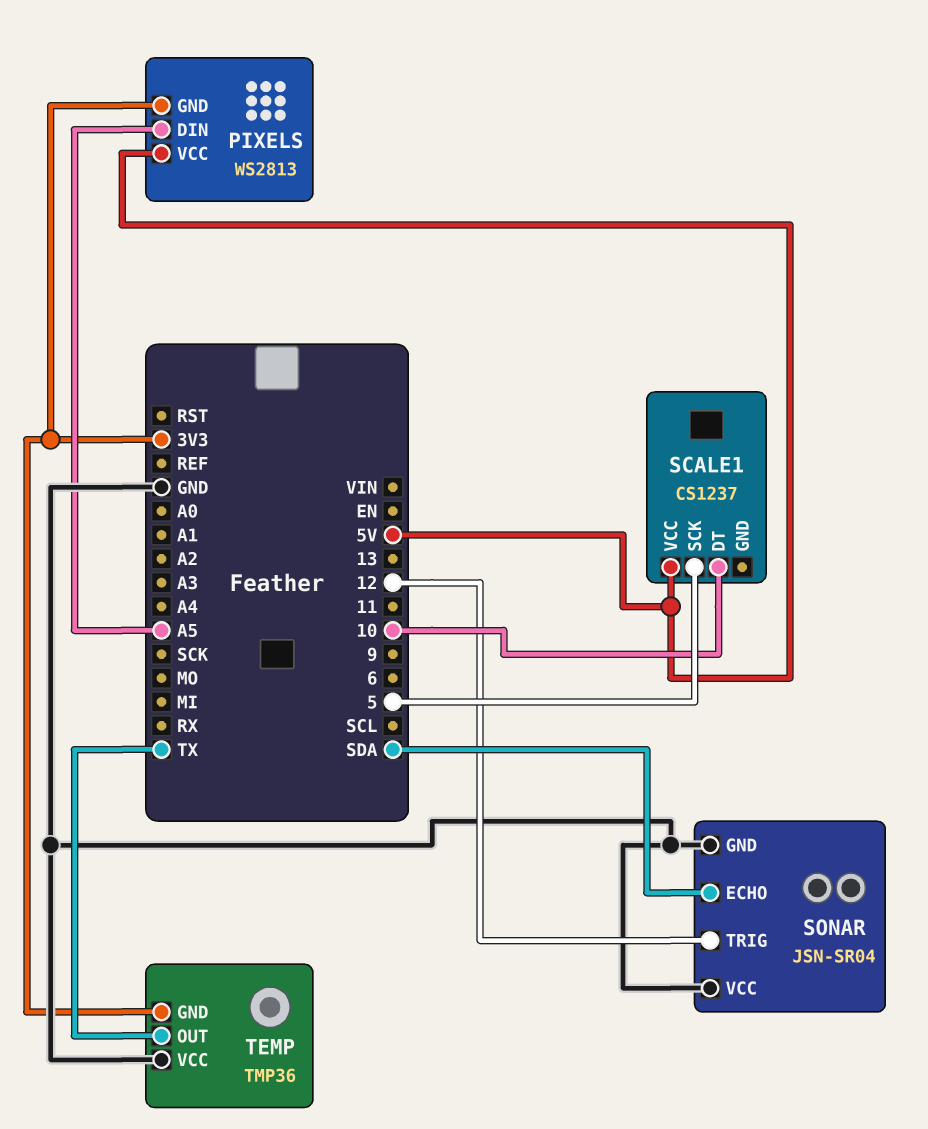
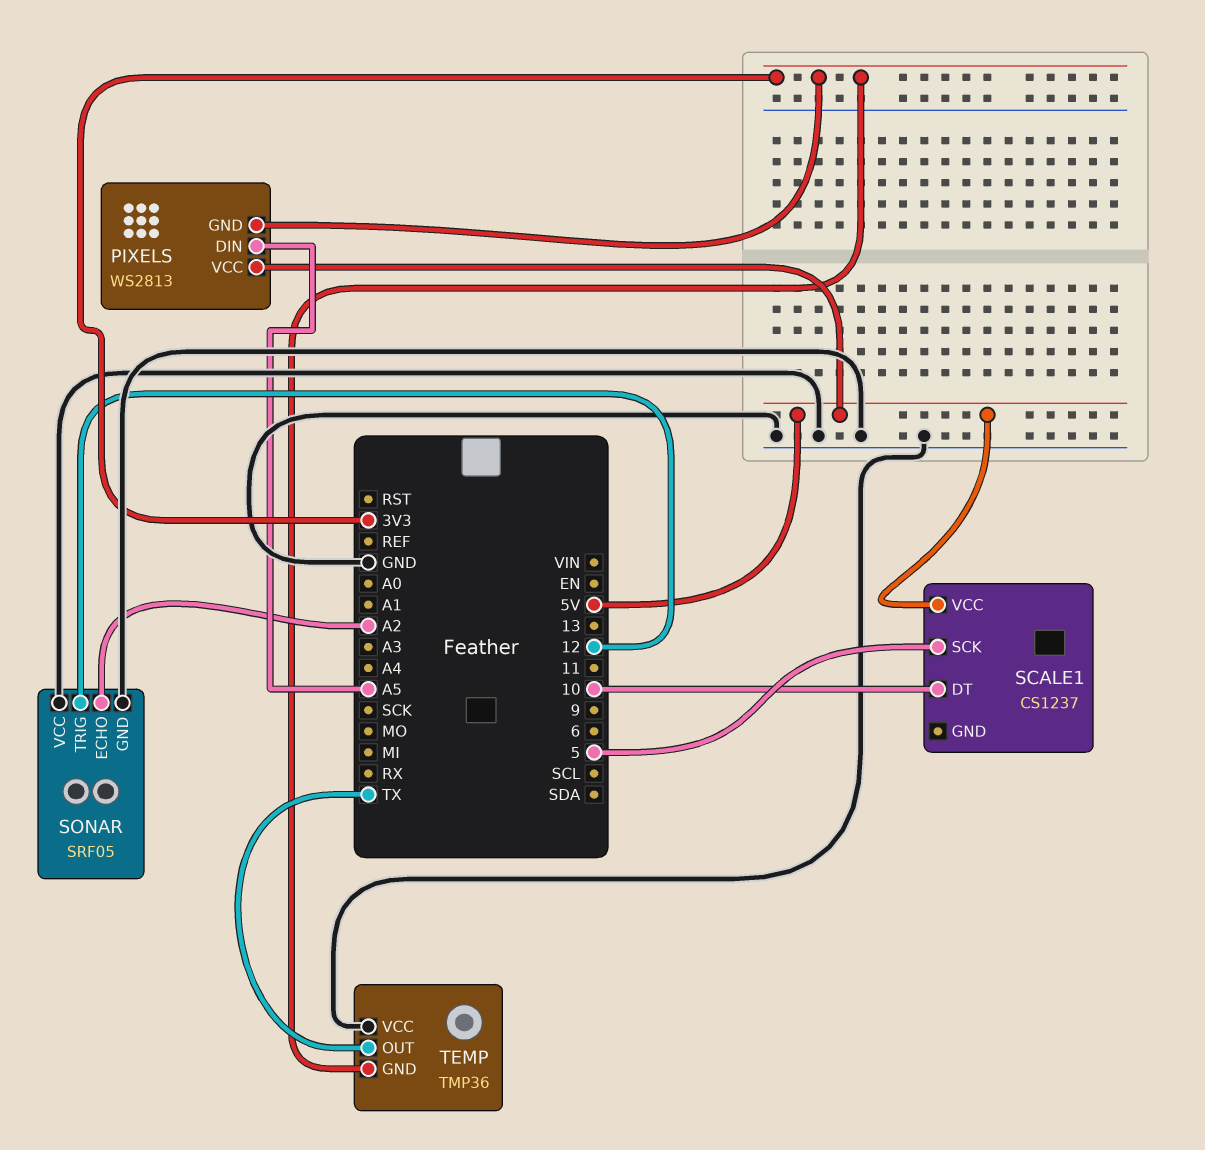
SONAR: JSN-SR04 -> SRF05
SONAR pin ECHO: SDA -> A2

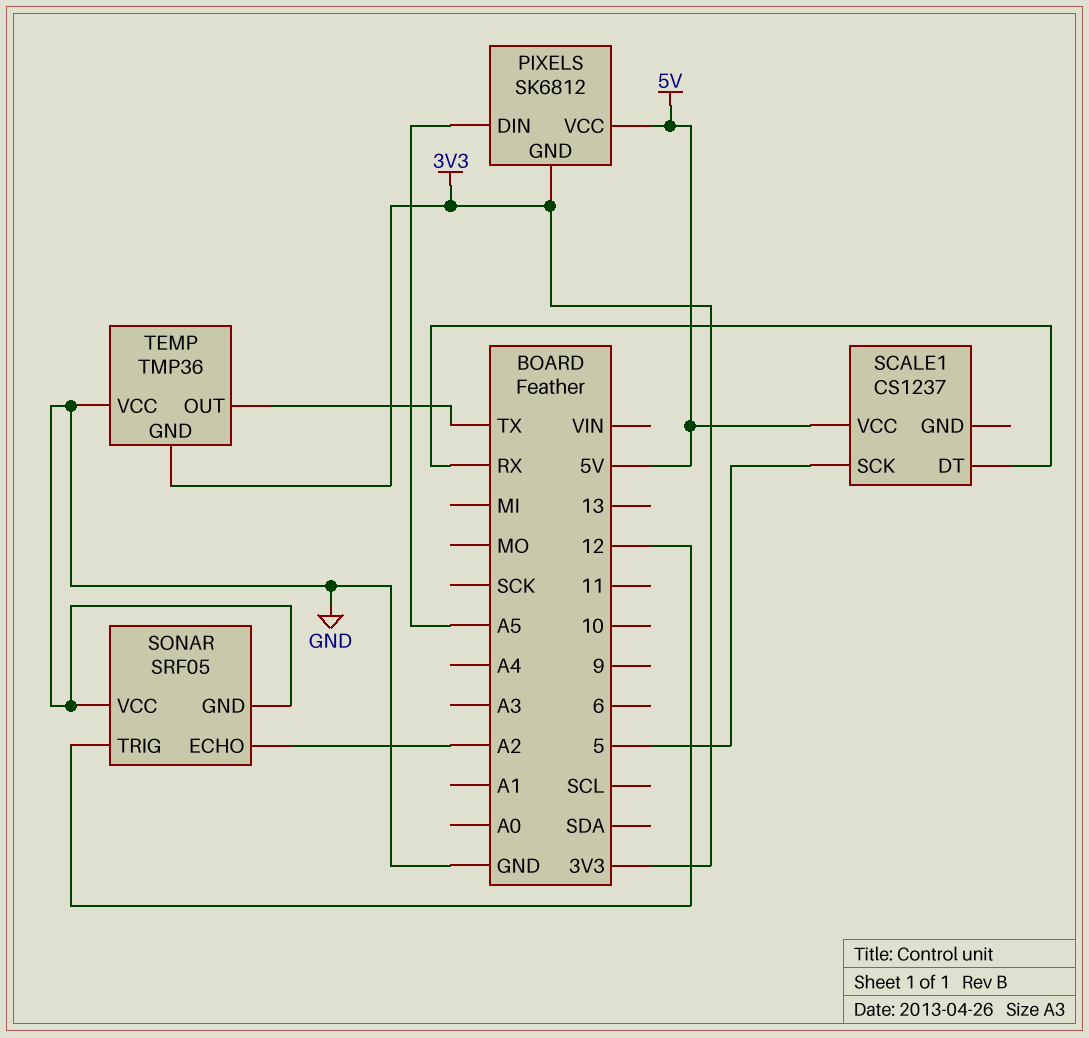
PIXELS: WS2813 -> SK6812
SCALE1 pin DT: 10 -> RX

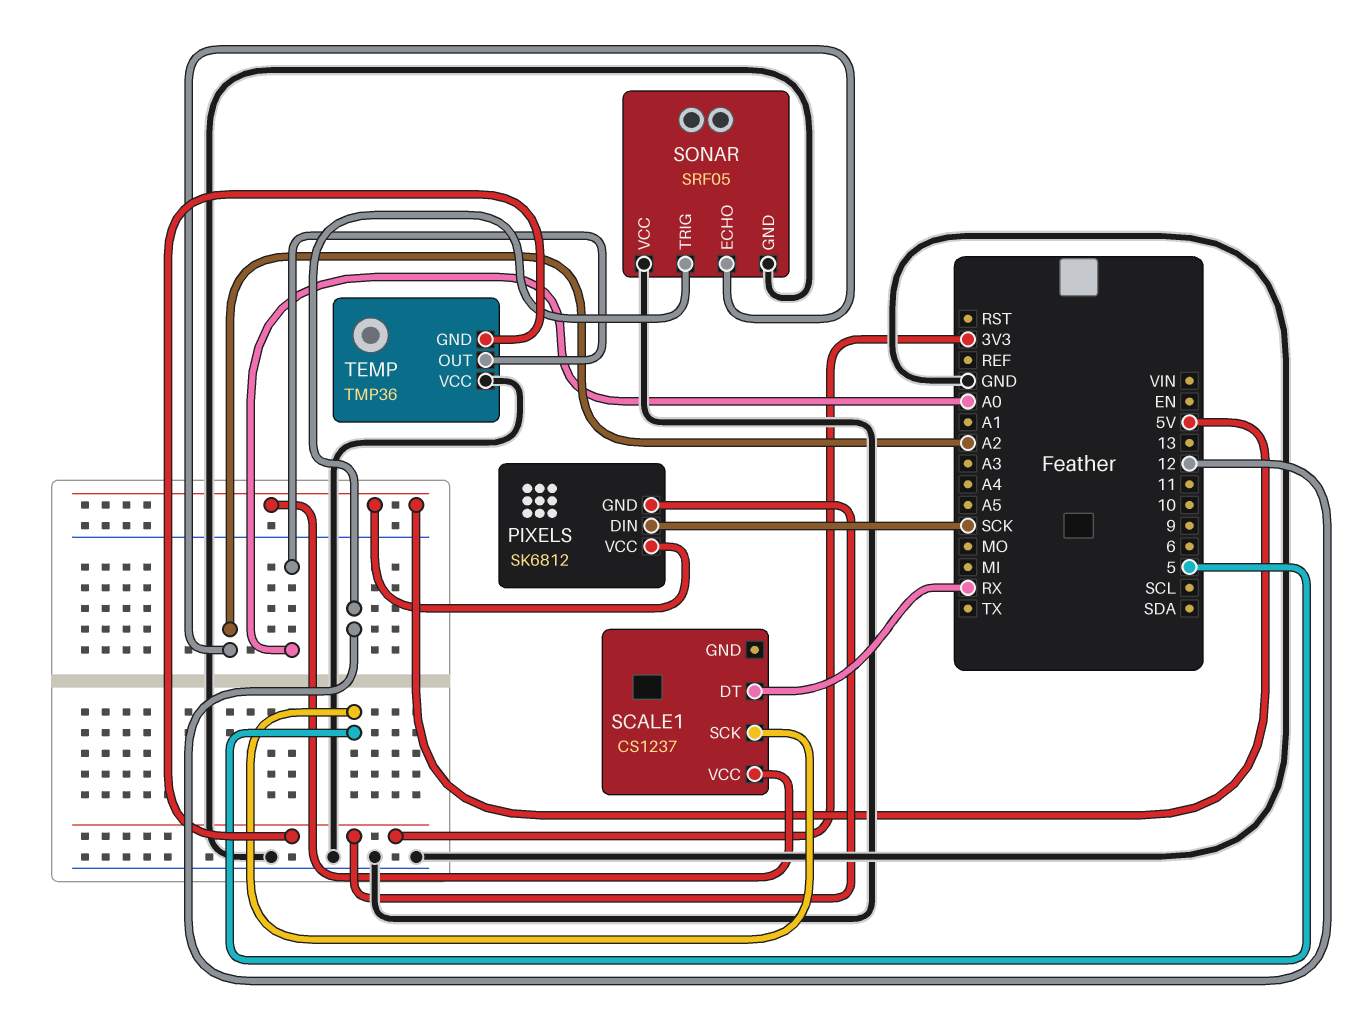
PIXELS pin DIN: A5 -> SCK
TEMP pin OUT: TX -> A0

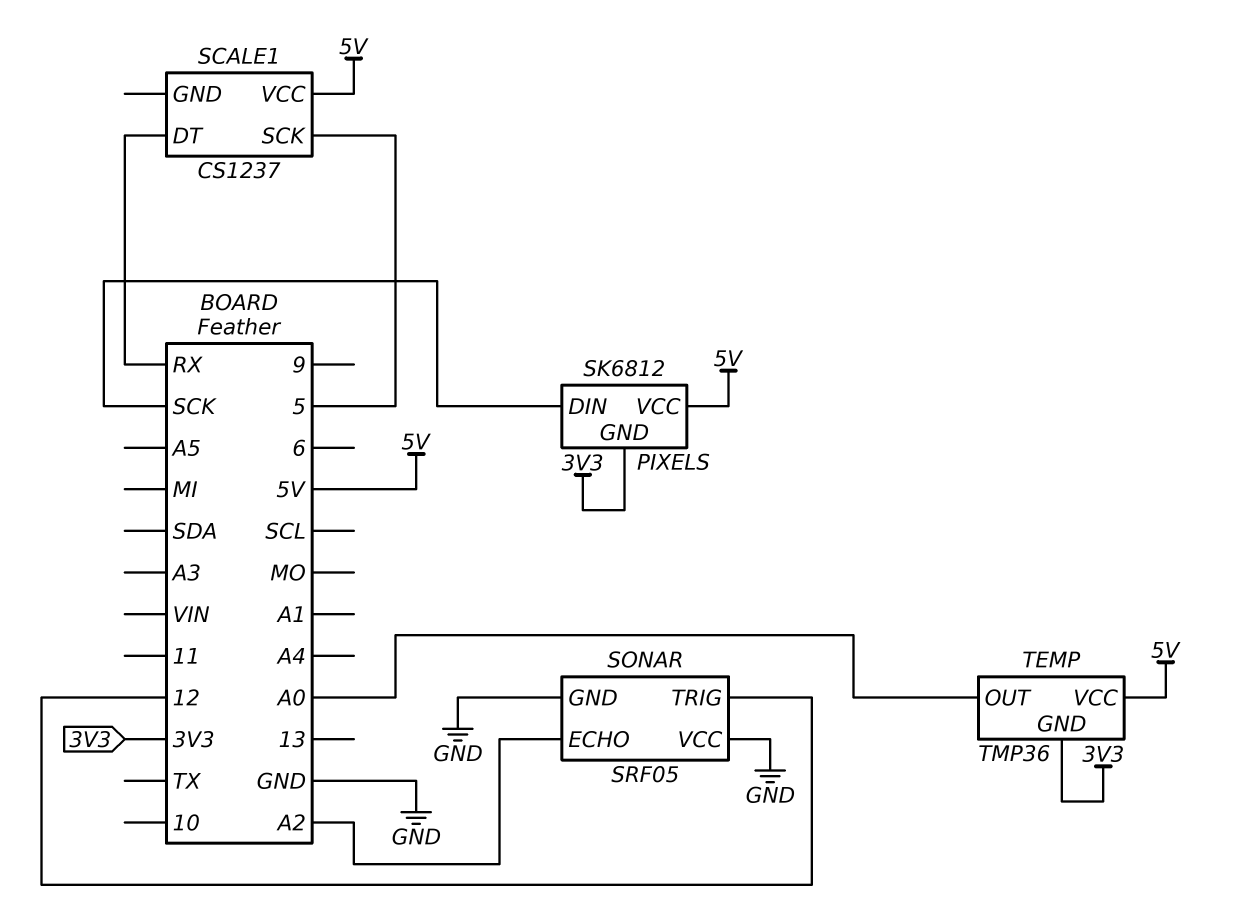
TEMP pin VCC: GND -> 5V

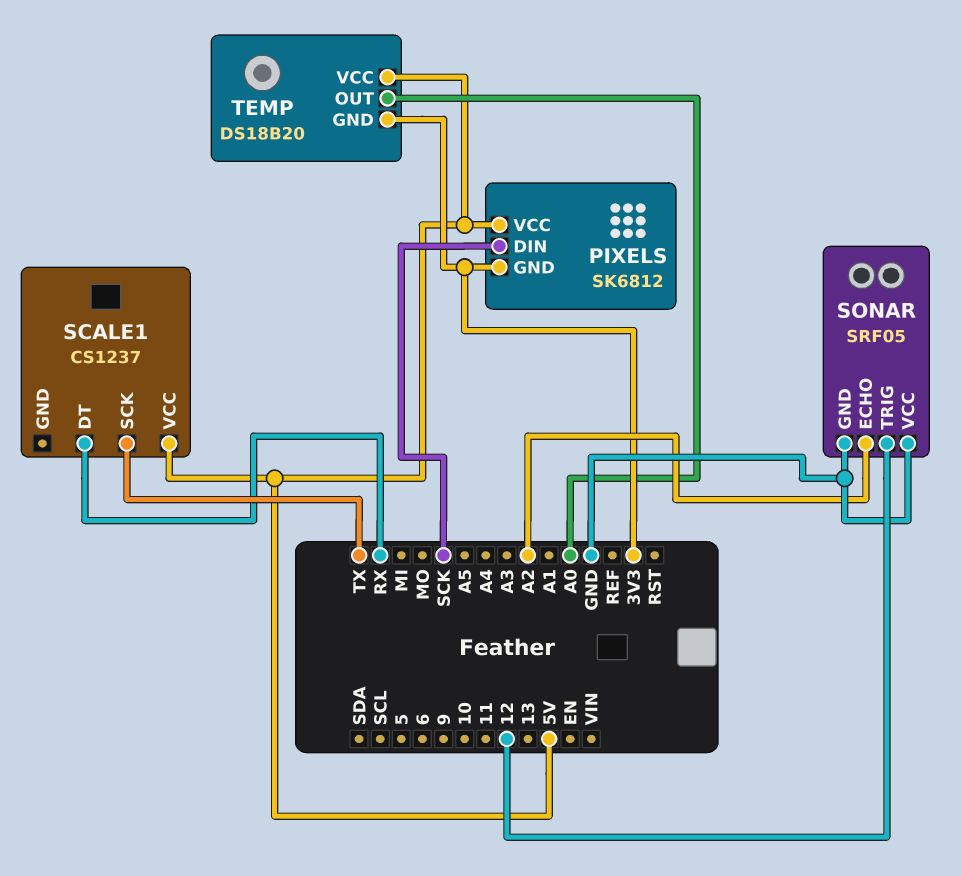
SCALE1 pin SCK: 5 -> TX
TEMP: TMP36 -> DS18B20

